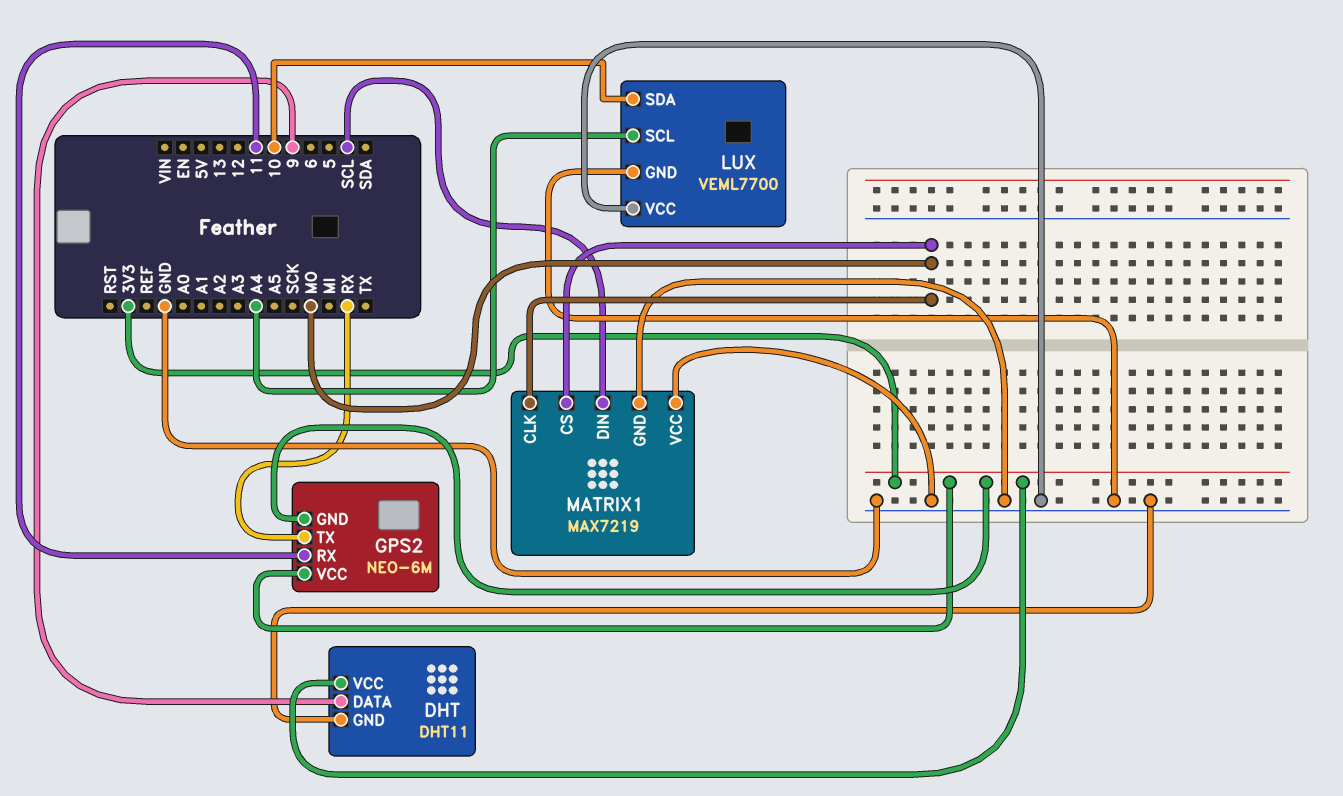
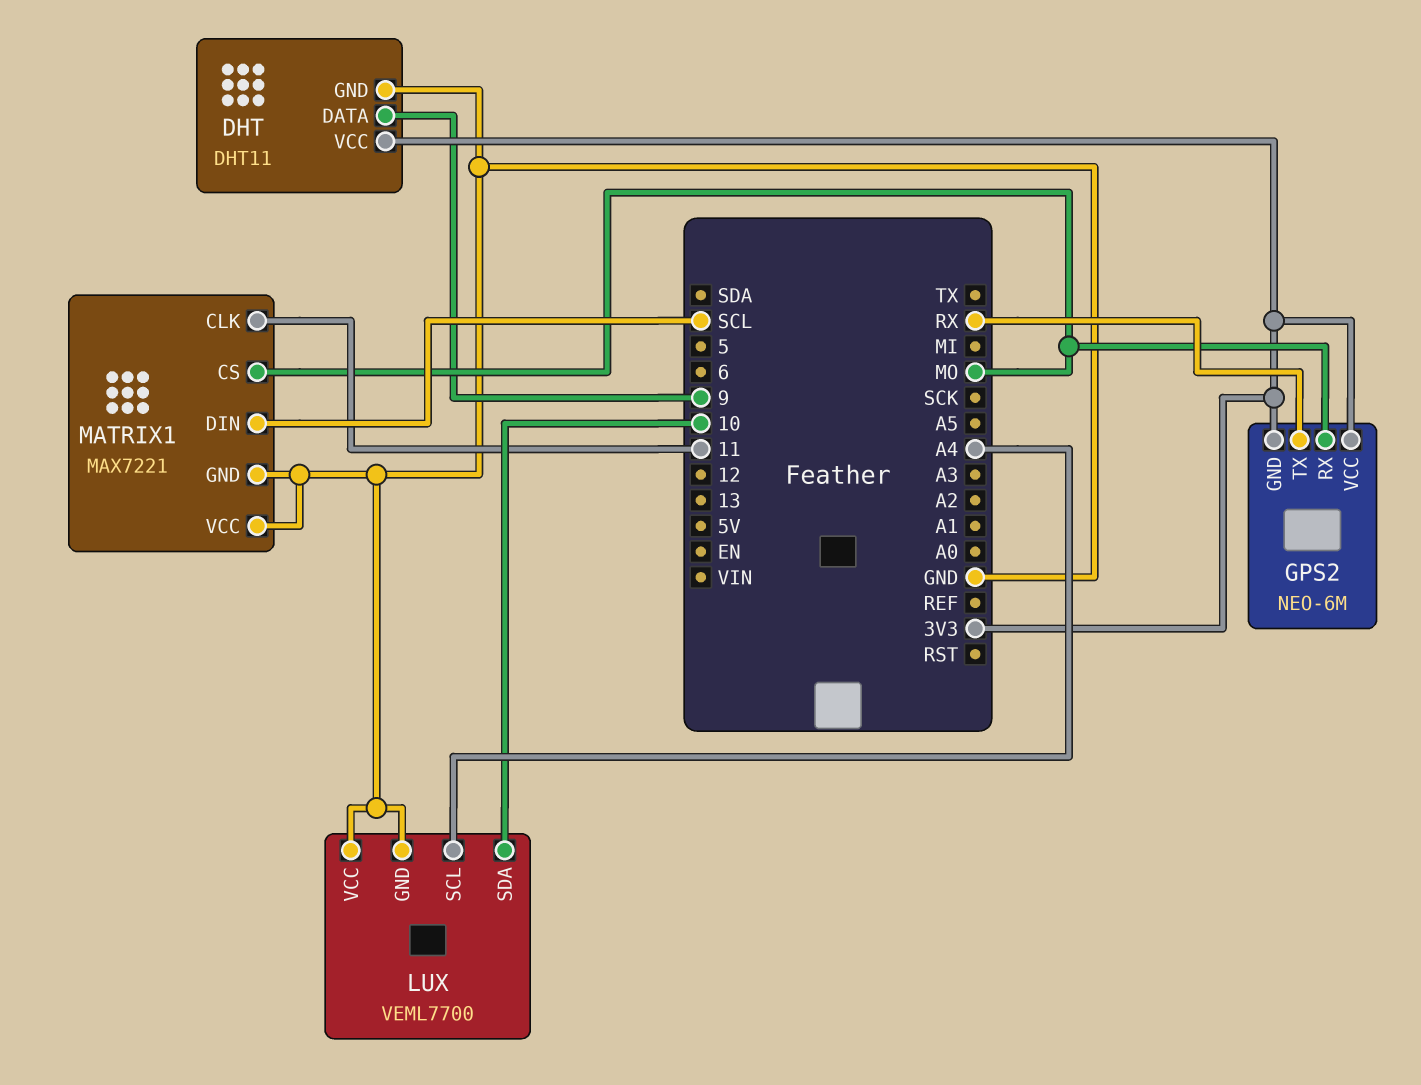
GPS2 pin RX: 11 -> MO
MATRIX1: MAX7219 -> MAX7221
MATRIX1 pin CLK: MO -> 11

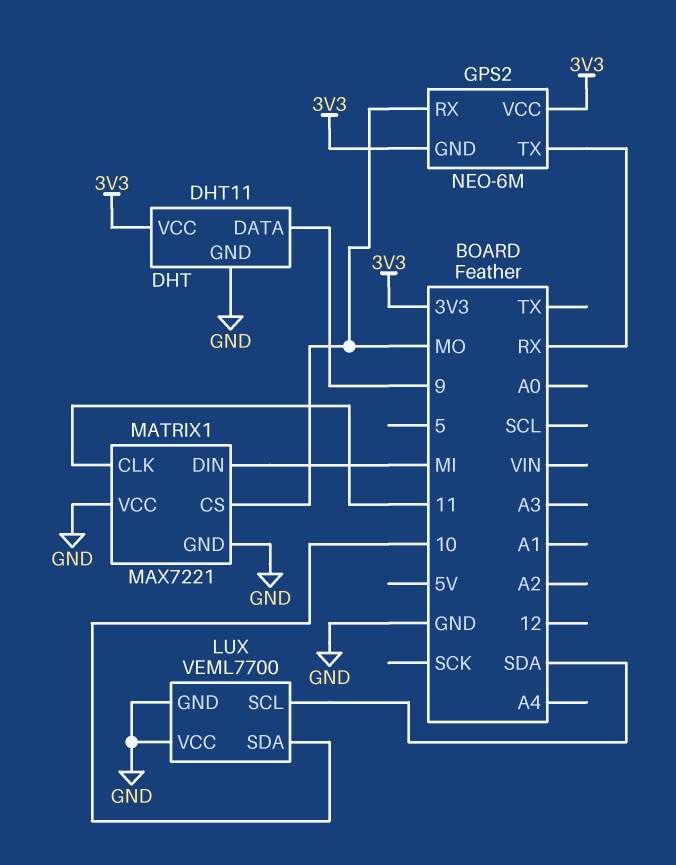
LUX pin SCL: A4 -> SDA
MATRIX1 pin DIN: SCL -> MI

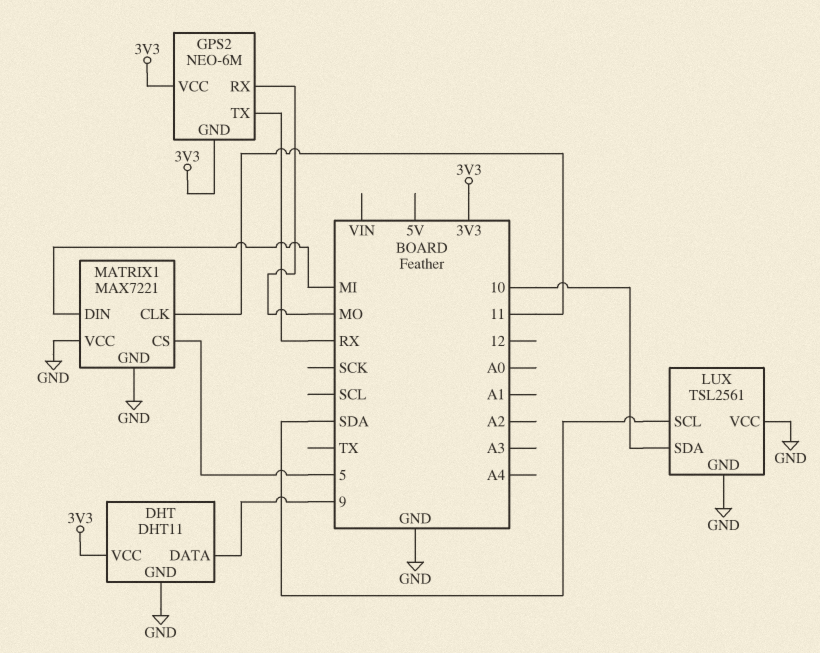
LUX: VEML7700 -> TSL2561
MATRIX1 pin CS: MO -> 5

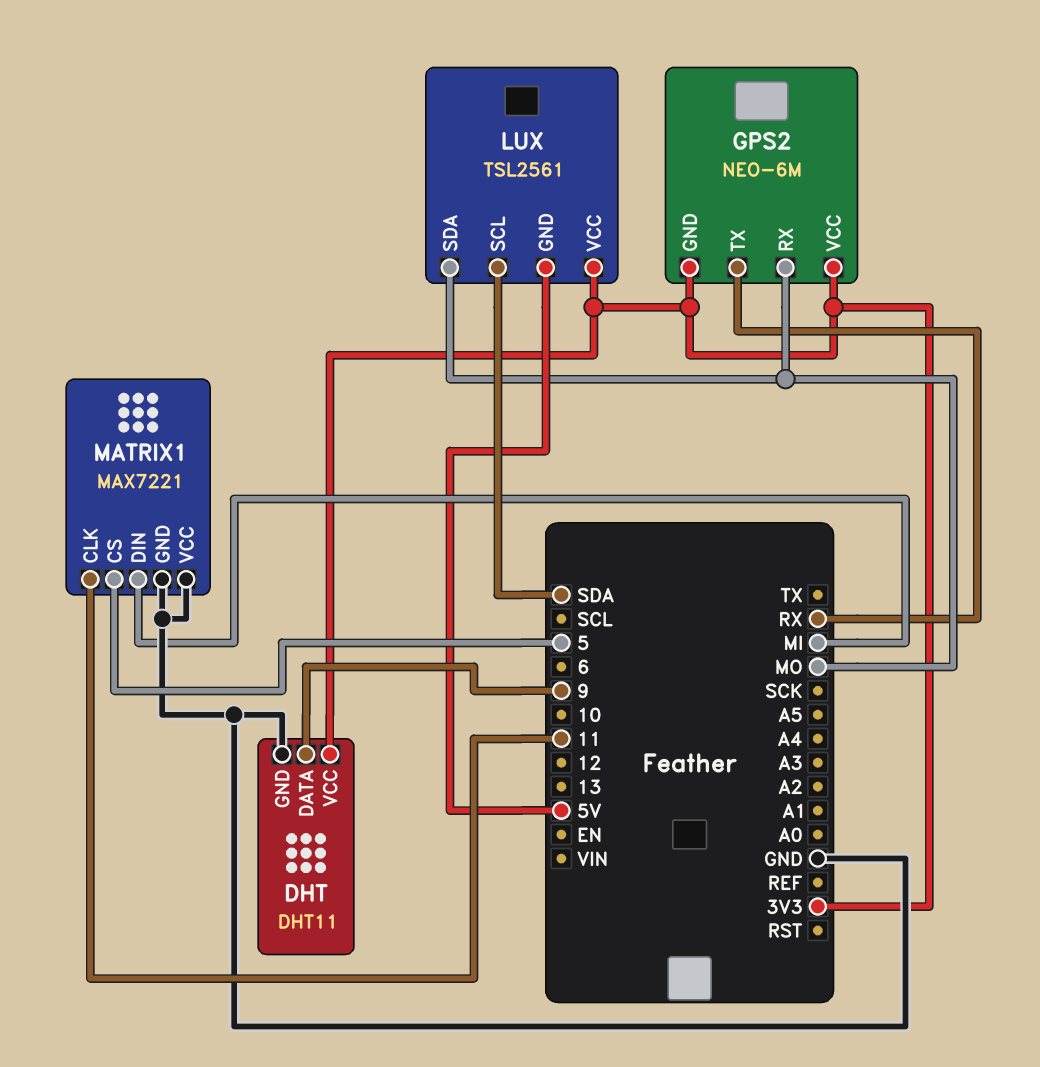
LUX pin GND: GND -> 5V
LUX pin SDA: 10 -> MO
LUX pin VCC: GND -> 3V3

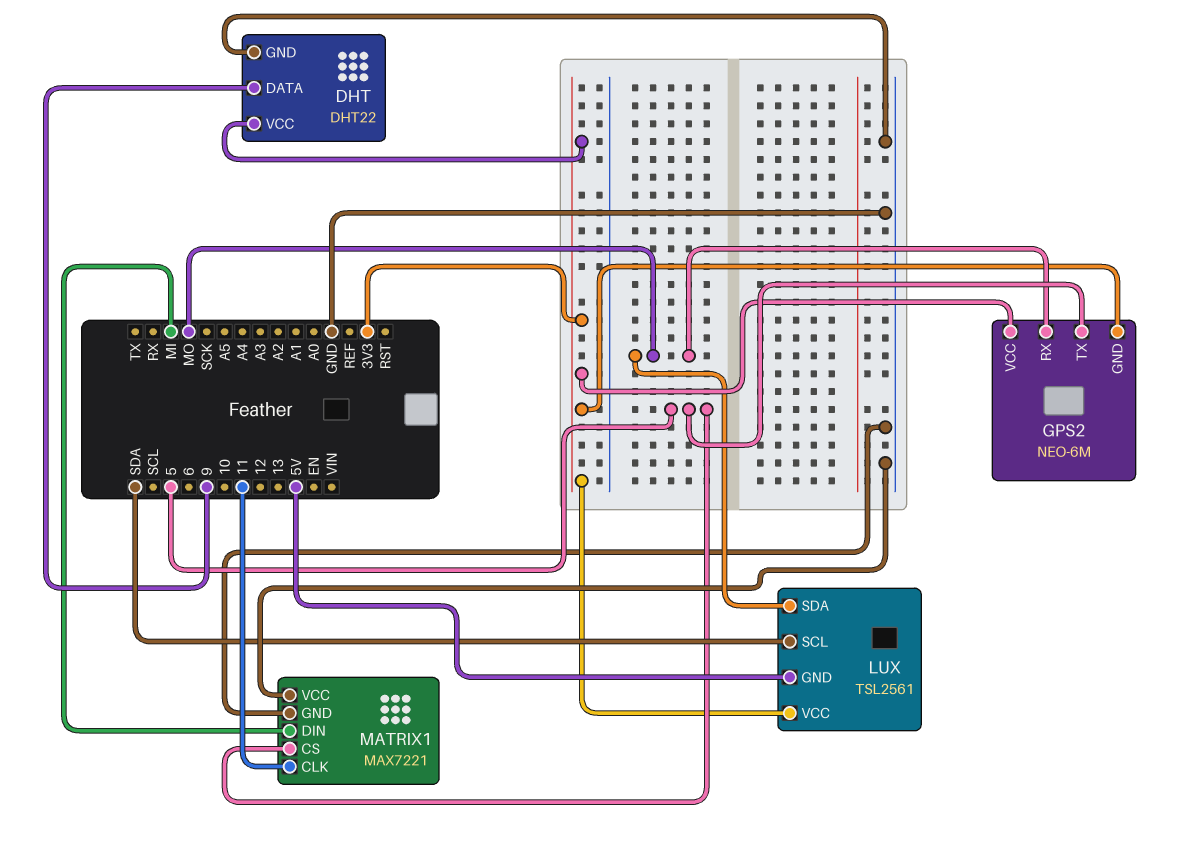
DHT: DHT11 -> DHT22
GPS2 pin TX: RX -> 5

